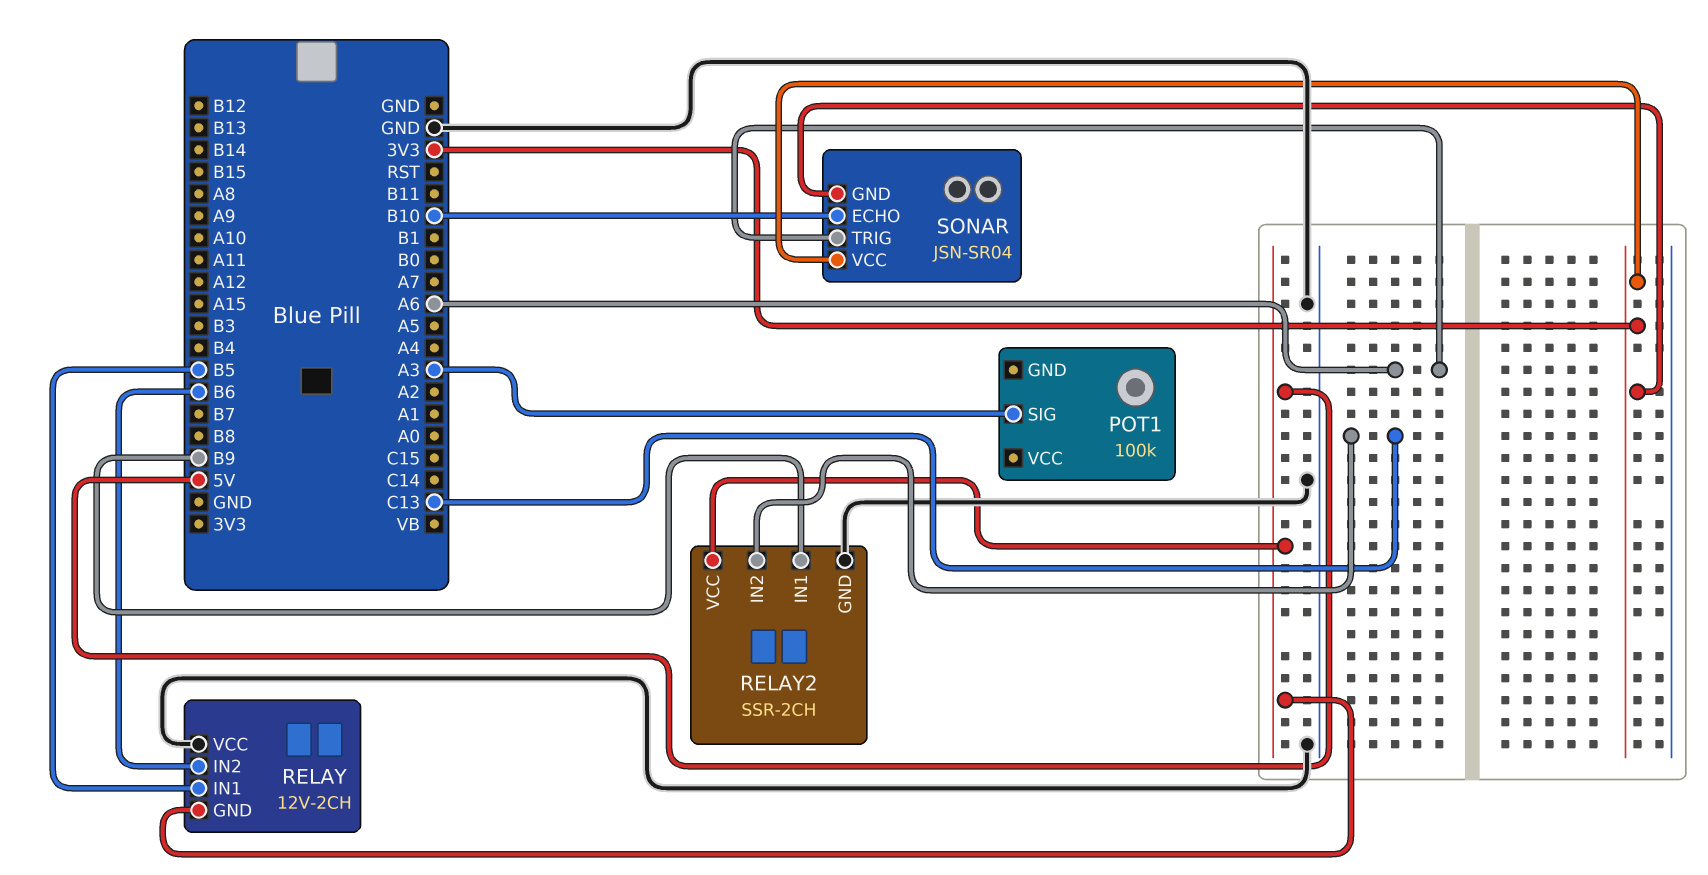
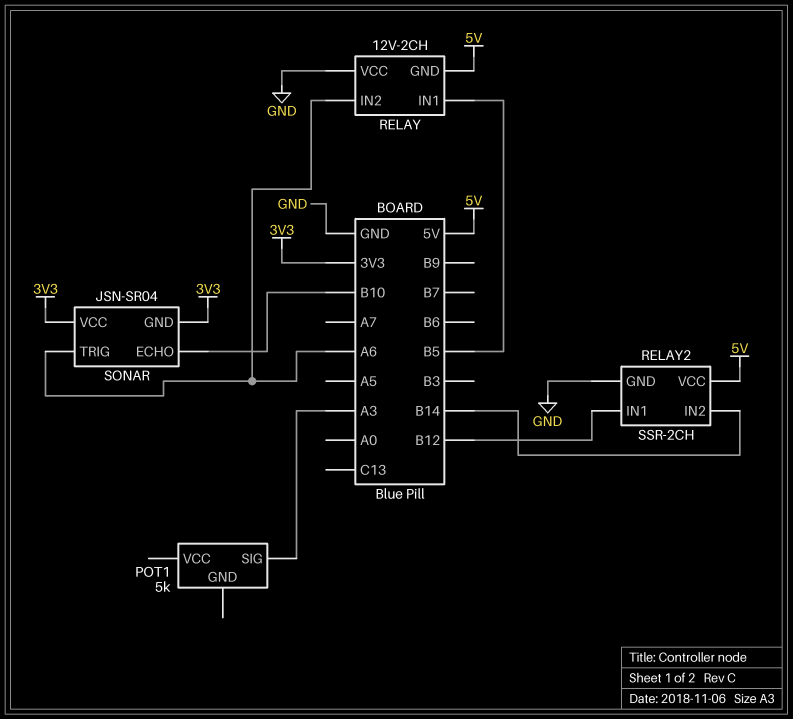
POT1: 100k -> 5k
RELAY pin IN2: B6 -> A6
RELAY2 pin IN1: B9 -> B12
RELAY2 pin IN2: C13 -> B14

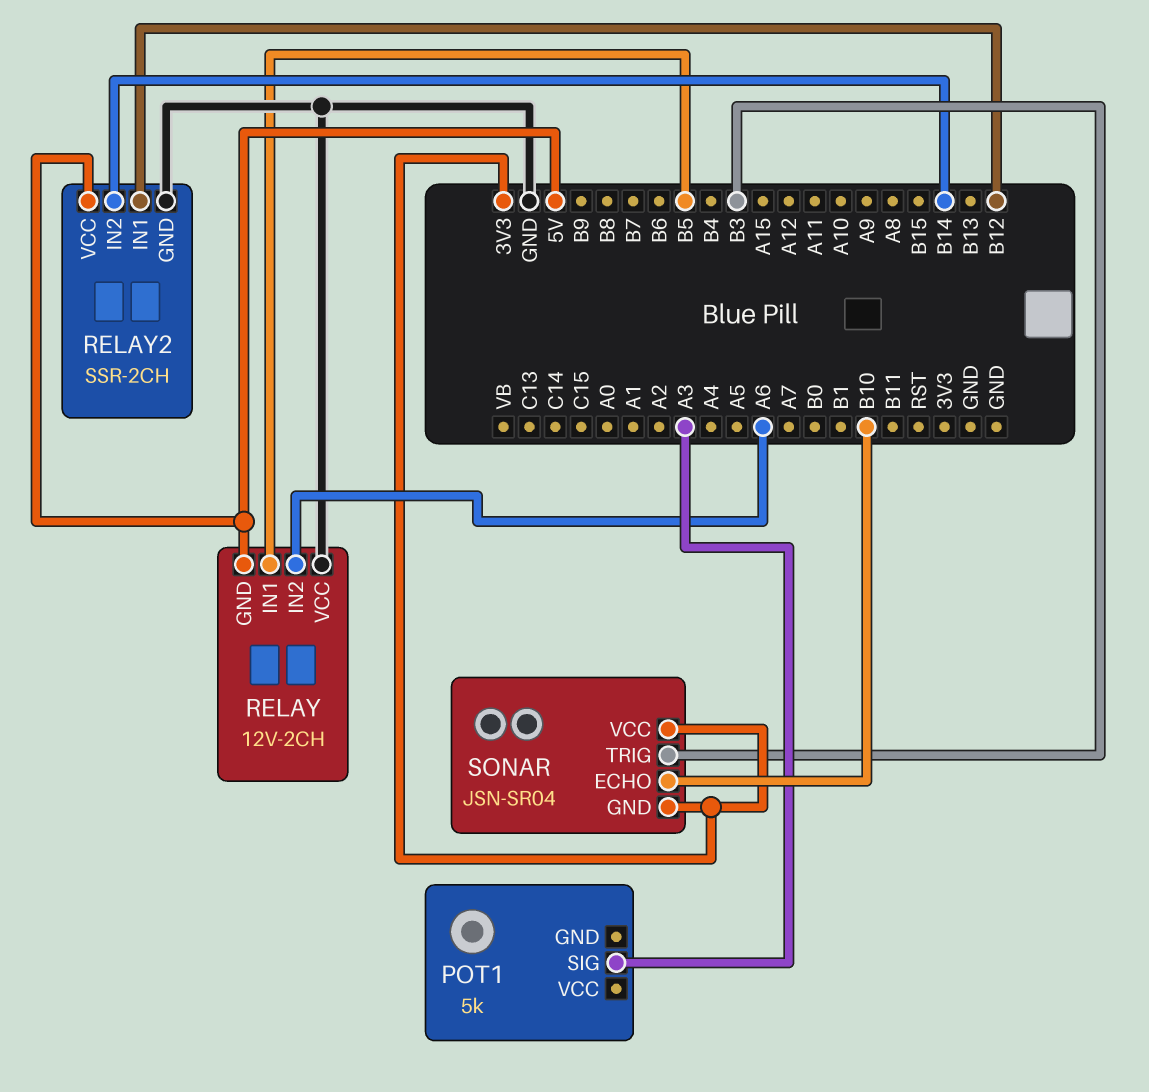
SONAR pin TRIG: A6 -> B3

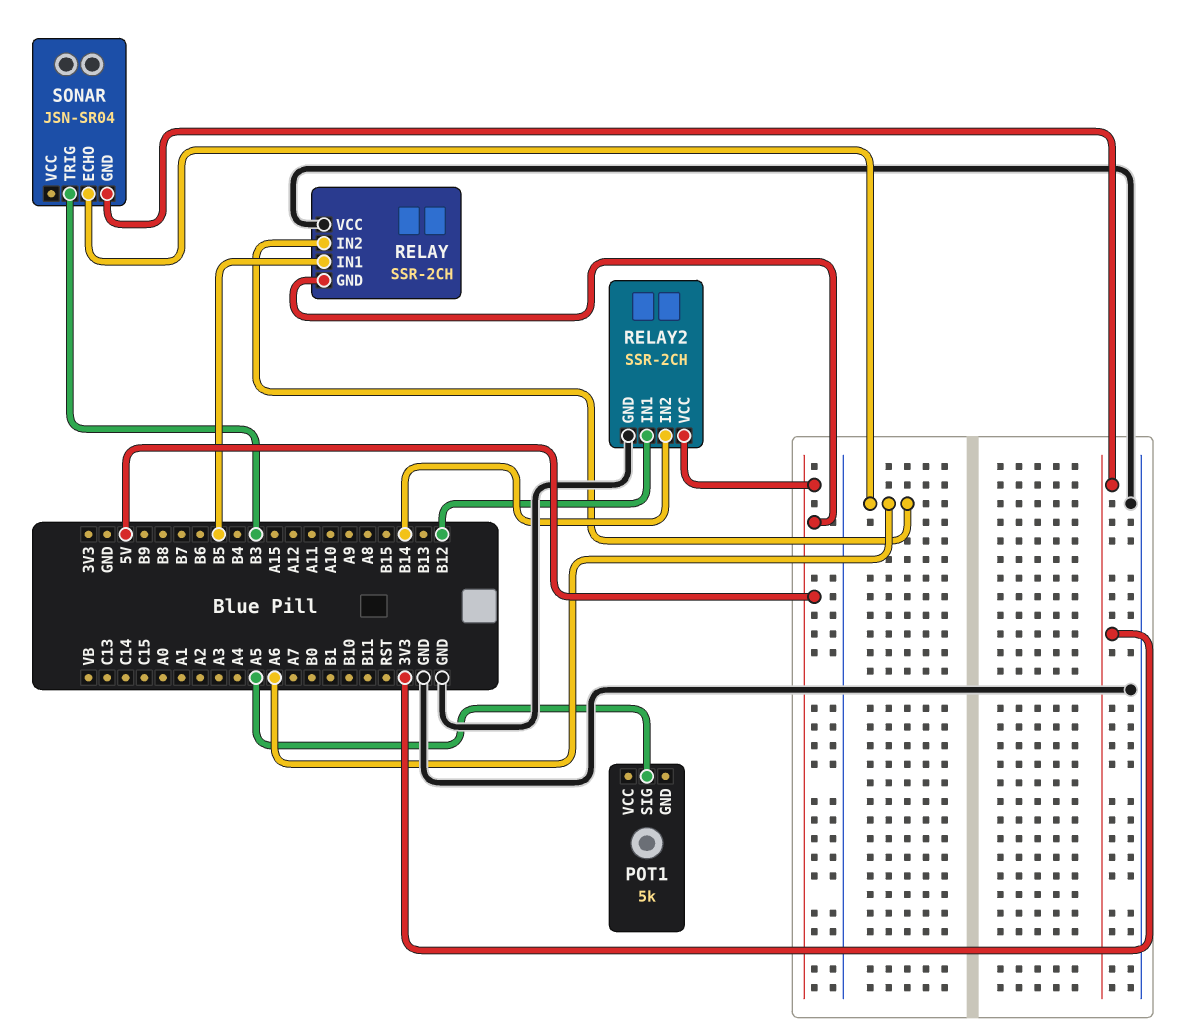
POT1 pin SIG: A3 -> A5
RELAY: 12V-2CH -> SSR-2CH
SONAR pin ECHO: B10 -> A6
SONAR pin VCC: 3V3 -> none

